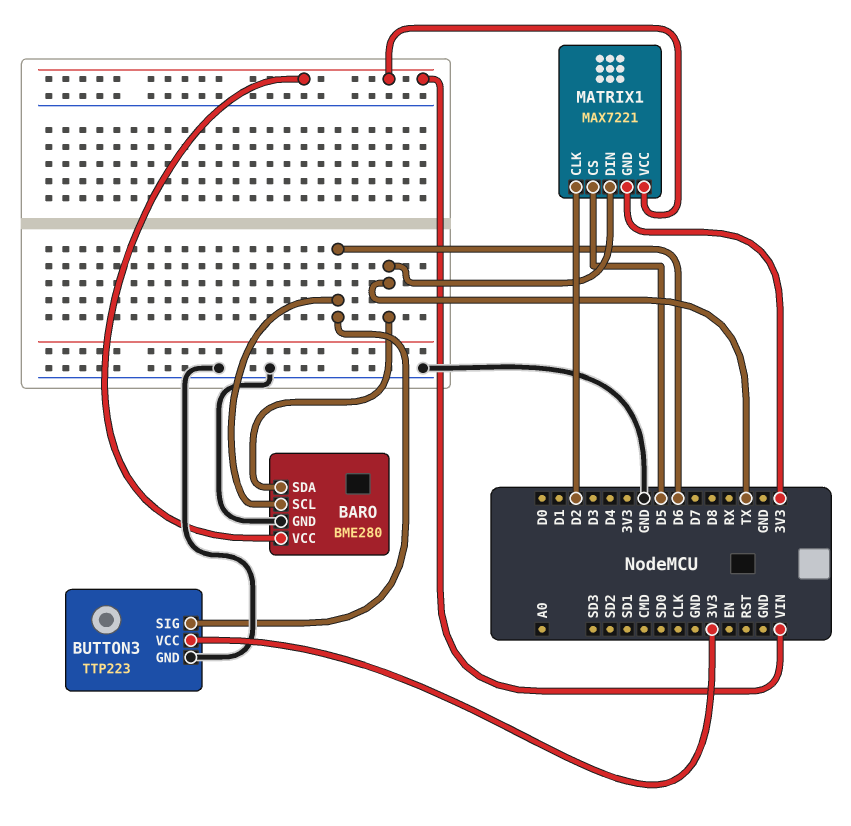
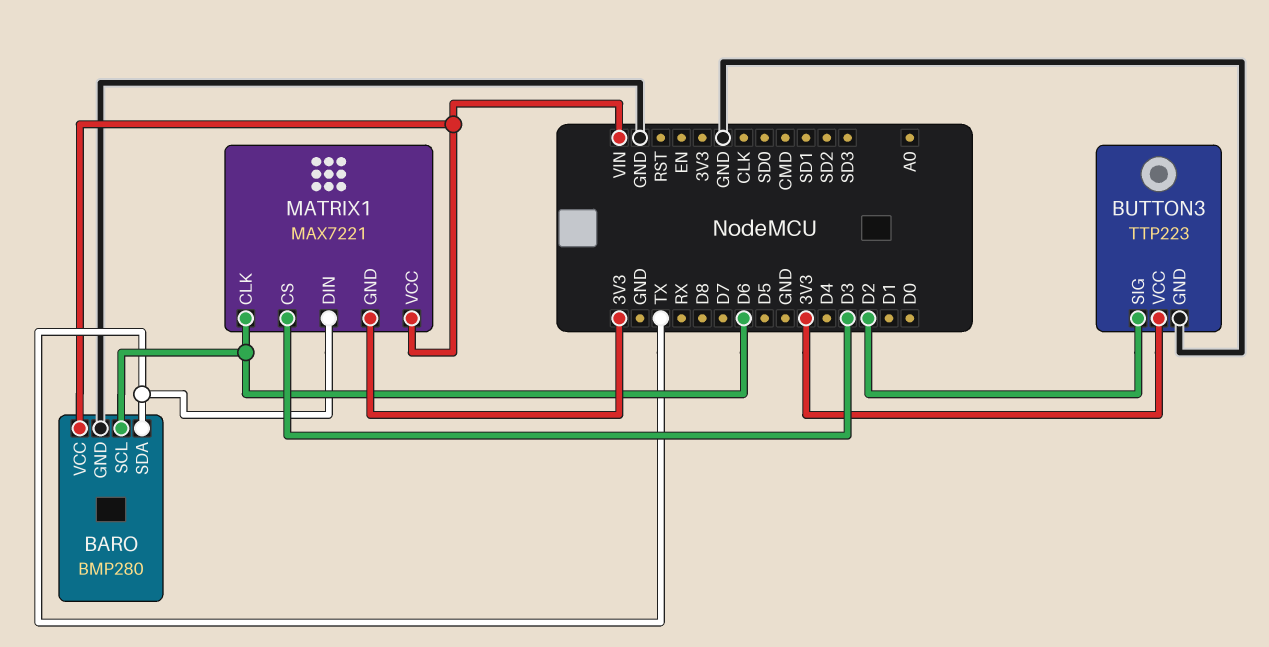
BARO: BME280 -> BMP280
BUTTON3 pin SIG: D6 -> D2
MATRIX1 pin CLK: D2 -> D6
MATRIX1 pin CS: D5 -> D3

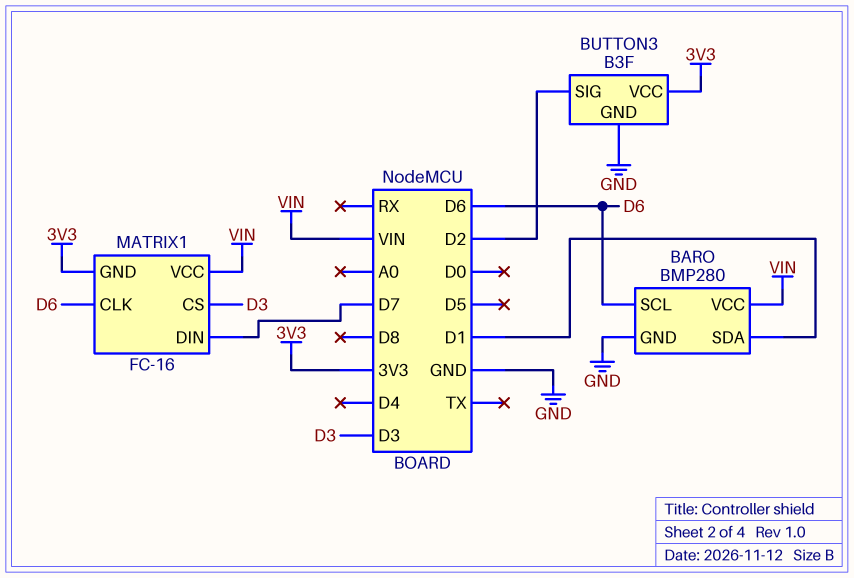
BARO pin SDA: TX -> D1
BUTTON3: TTP223 -> B3F
MATRIX1: MAX7221 -> FC-16
MATRIX1 pin DIN: TX -> D7

